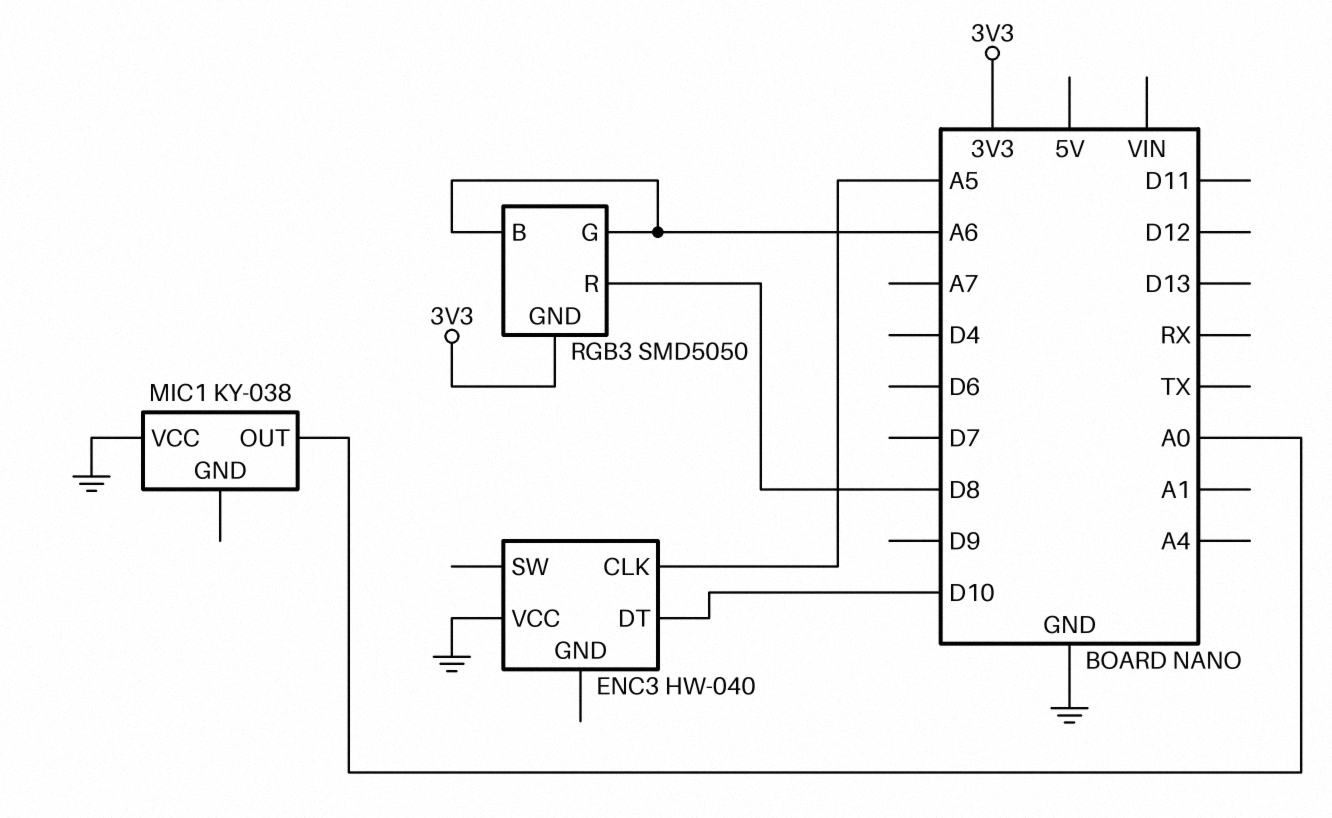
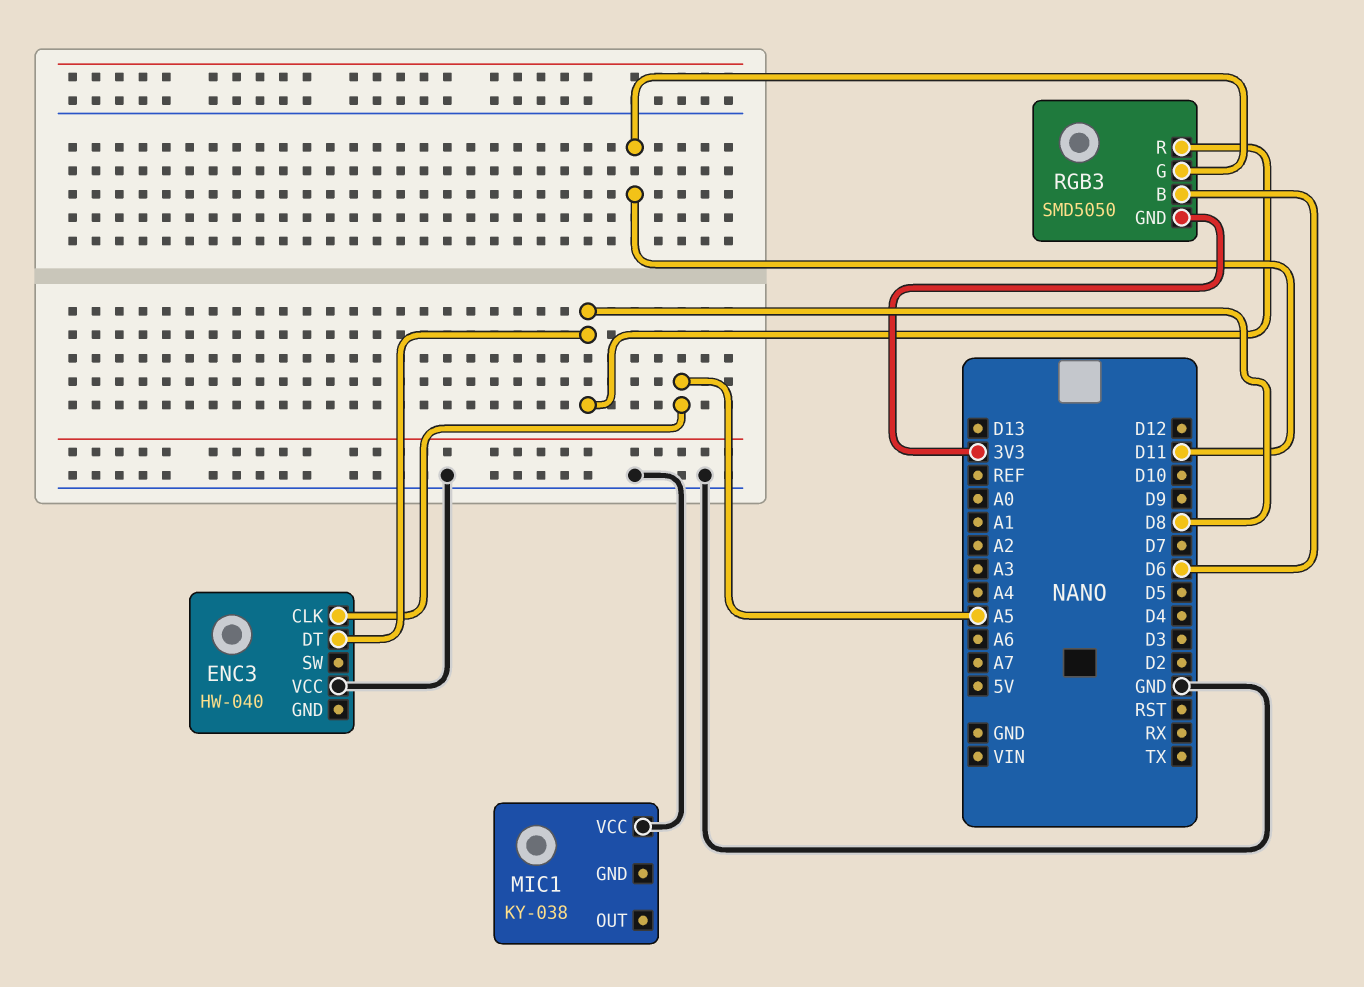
ENC3 pin DT: D10 -> D8
MIC1 pin OUT: A0 -> none
RGB3 pin B: A6 -> D6
RGB3 pin G: A6 -> D11

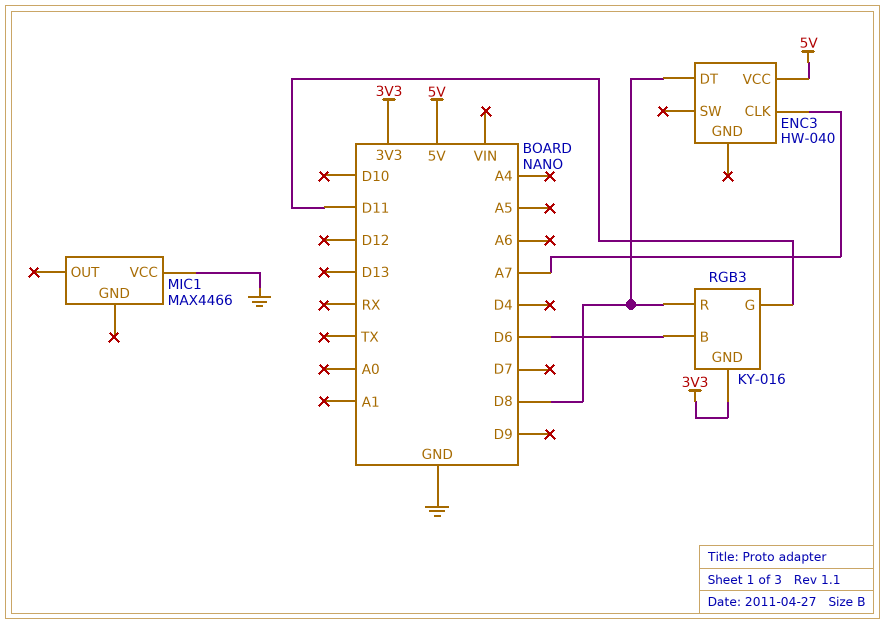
ENC3 pin CLK: A5 -> A7
ENC3 pin VCC: GND -> 5V
MIC1: KY-038 -> MAX4466
RGB3: SMD5050 -> KY-016

